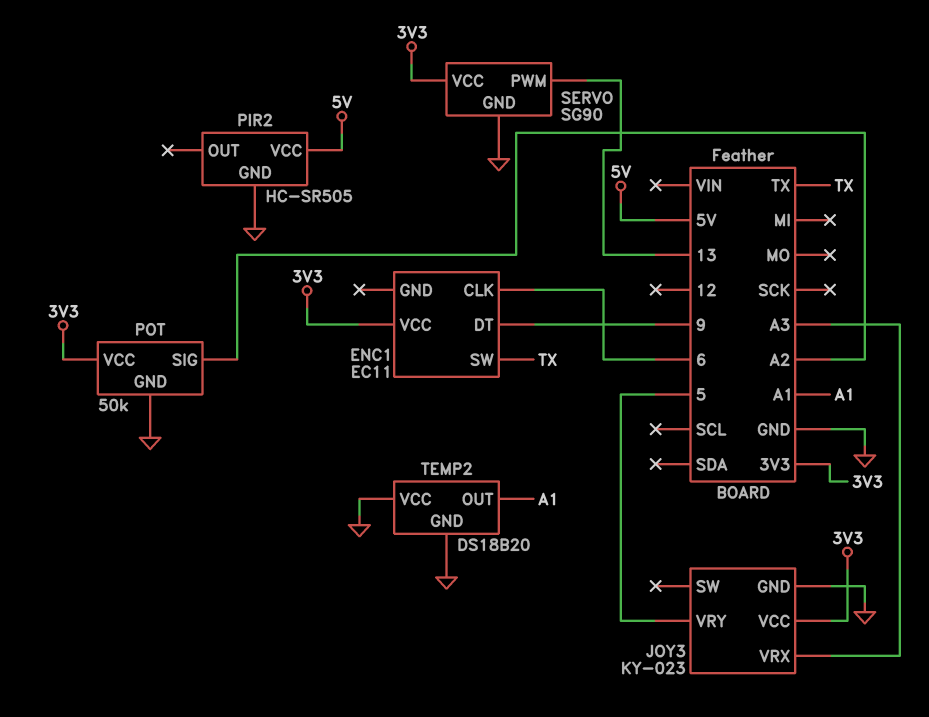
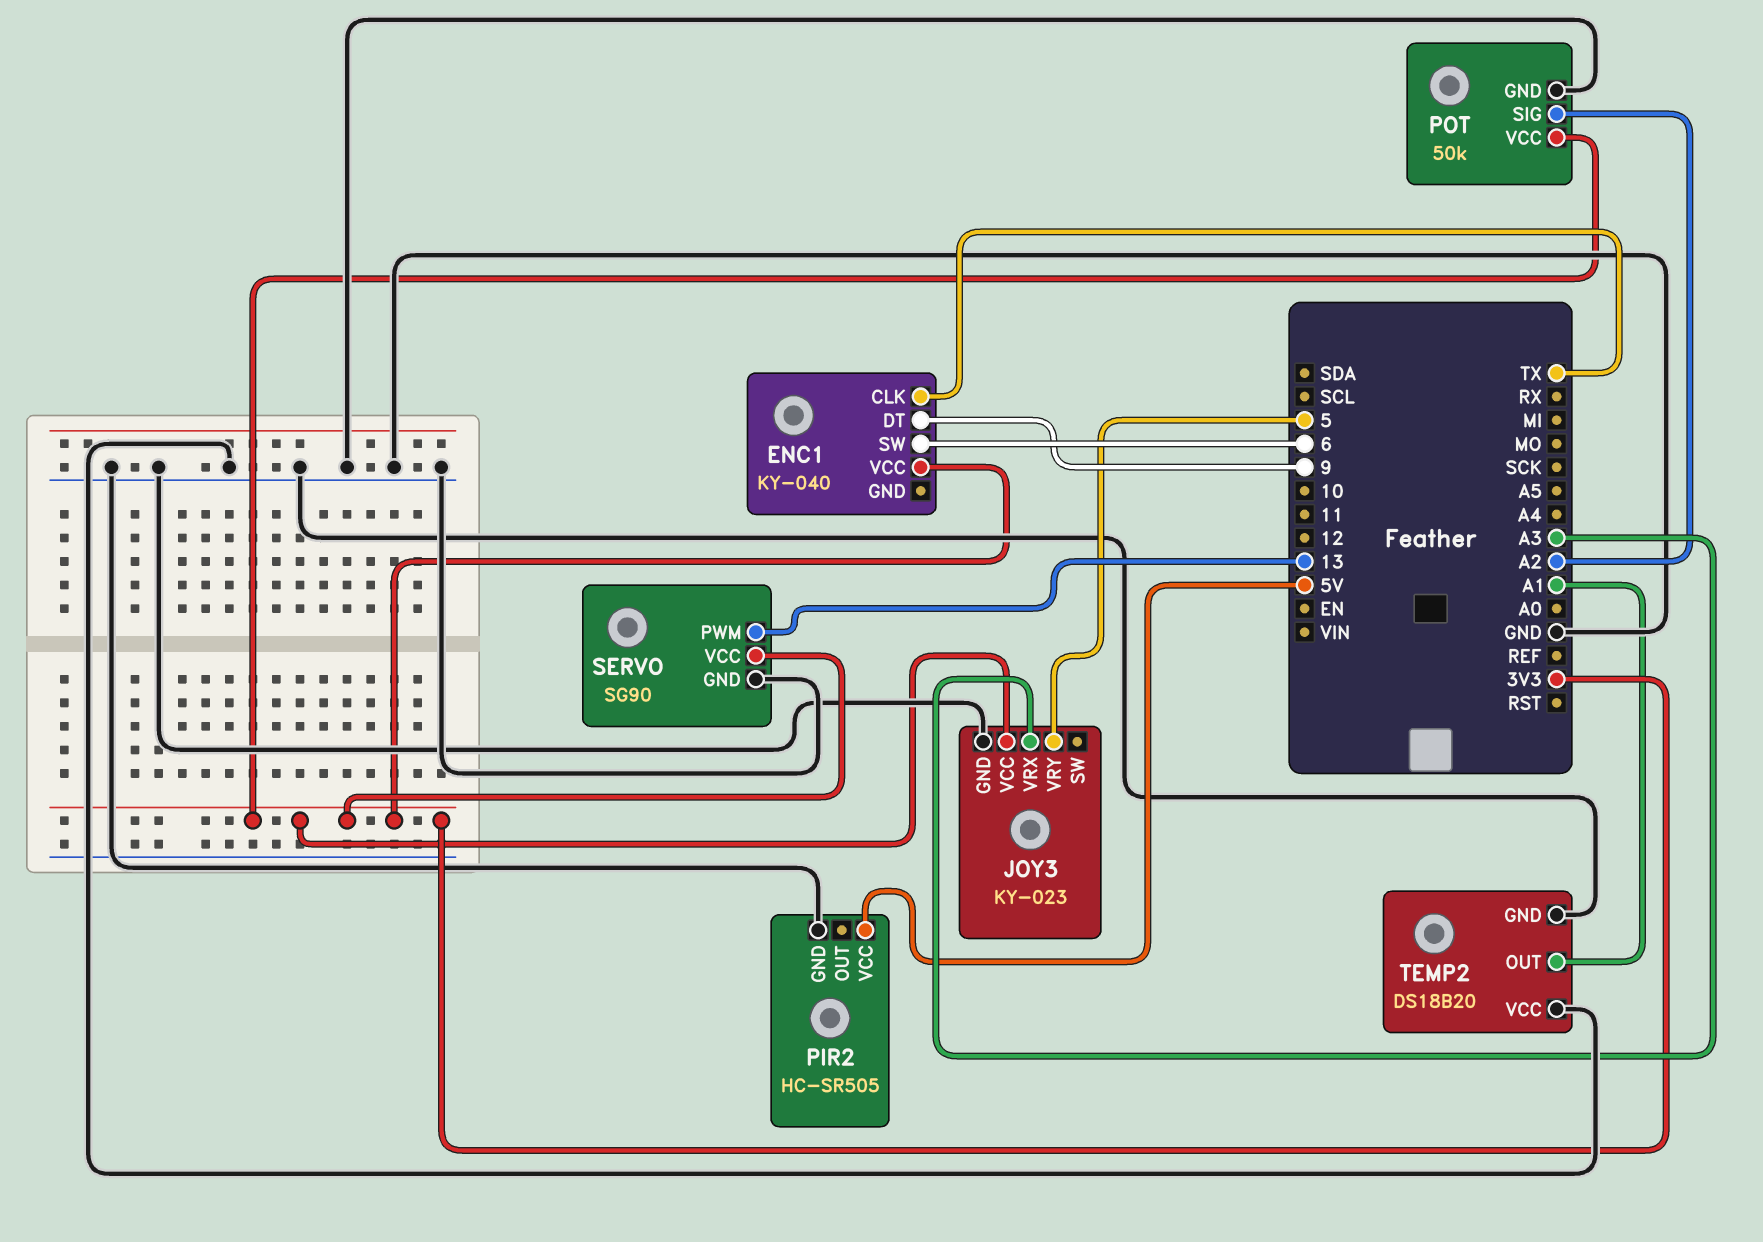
ENC1: EC11 -> KY-040
ENC1 pin CLK: 6 -> TX
ENC1 pin SW: TX -> 6

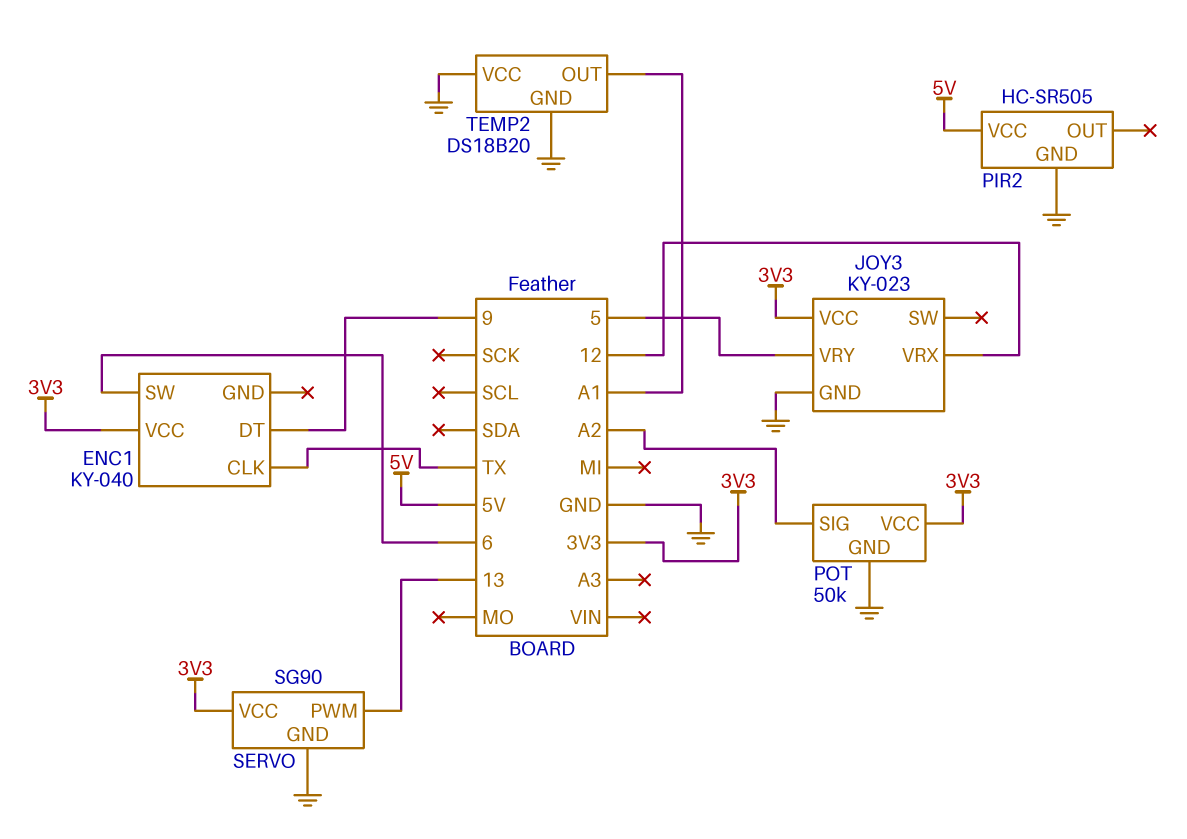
JOY3 pin VRX: A3 -> 12

